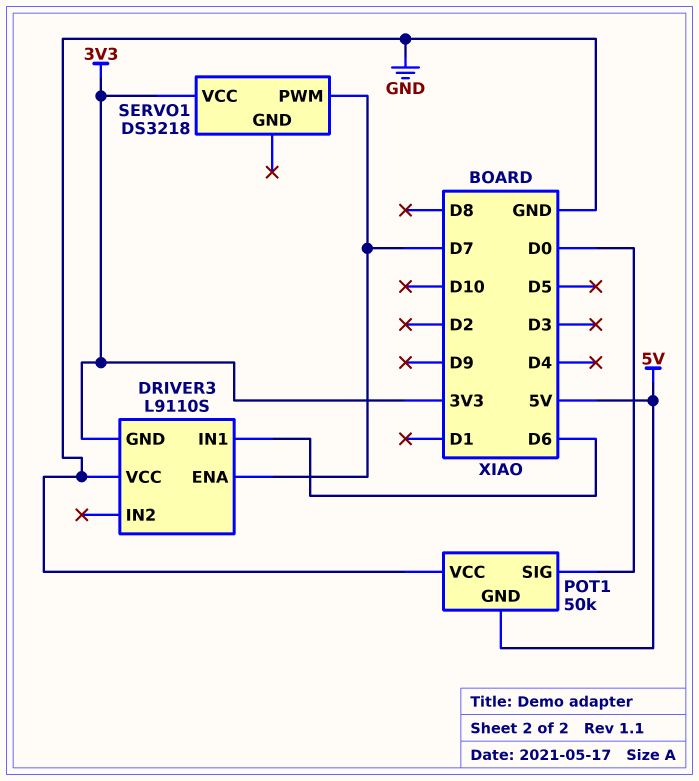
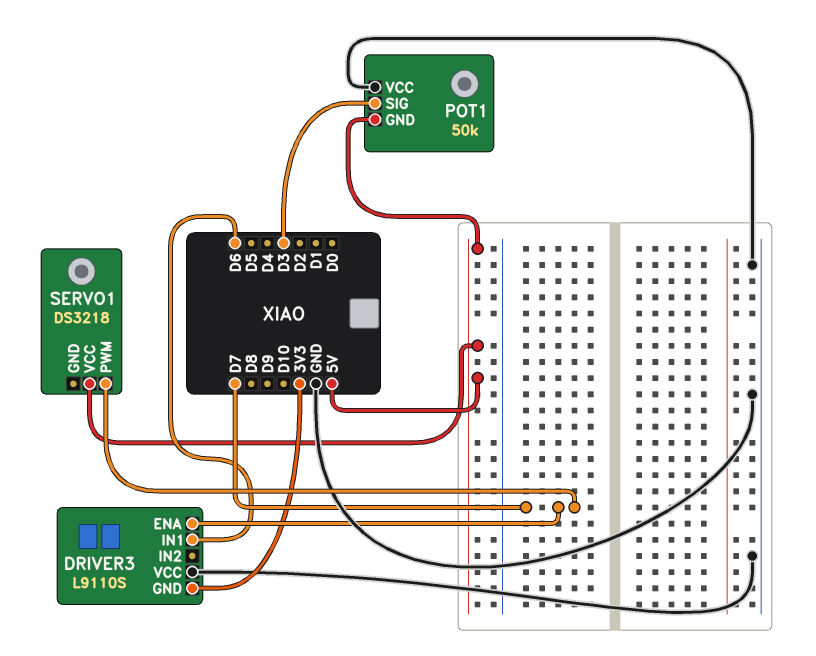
POT1 pin SIG: D0 -> D3
SERVO1 pin VCC: 3V3 -> 5V

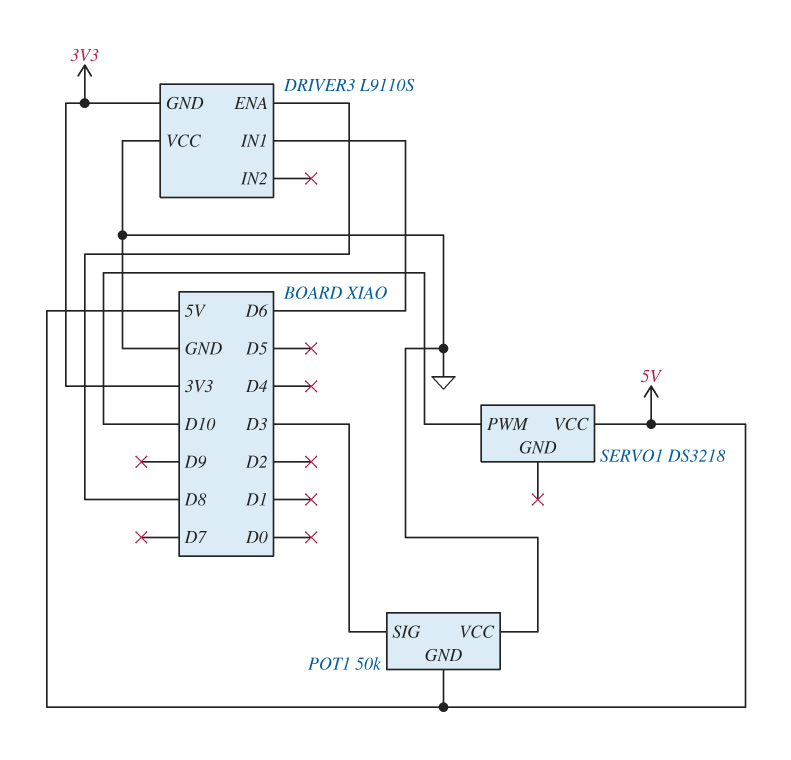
DRIVER3 pin ENA: D7 -> D8
SERVO1 pin PWM: D7 -> D10

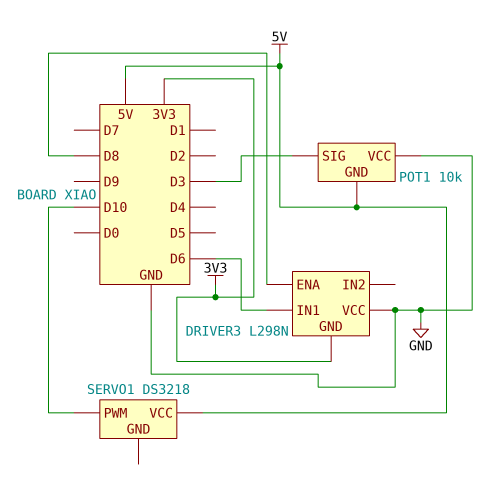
DRIVER3: L9110S -> L298N
POT1: 50k -> 10k

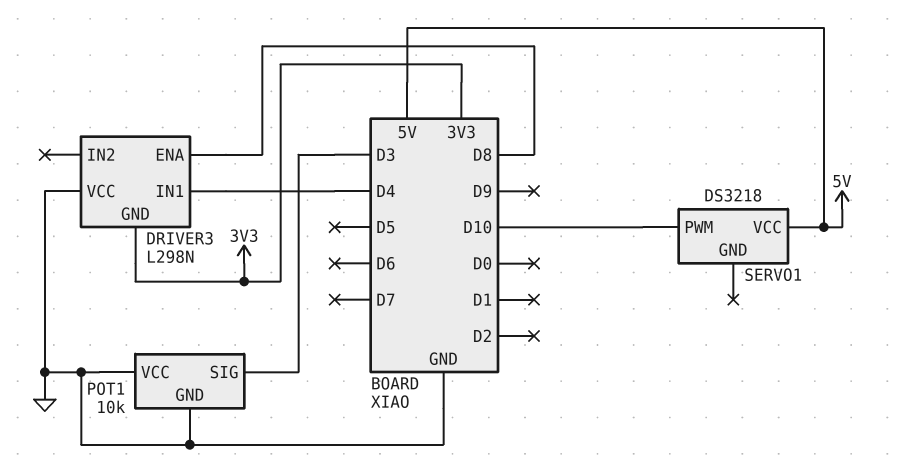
DRIVER3 pin IN1: D6 -> D4
POT1 pin GND: 5V -> GND

